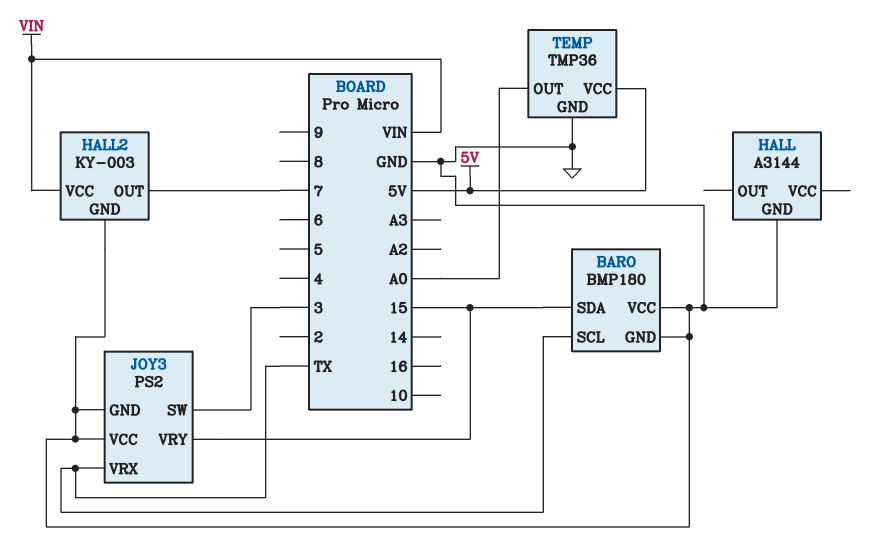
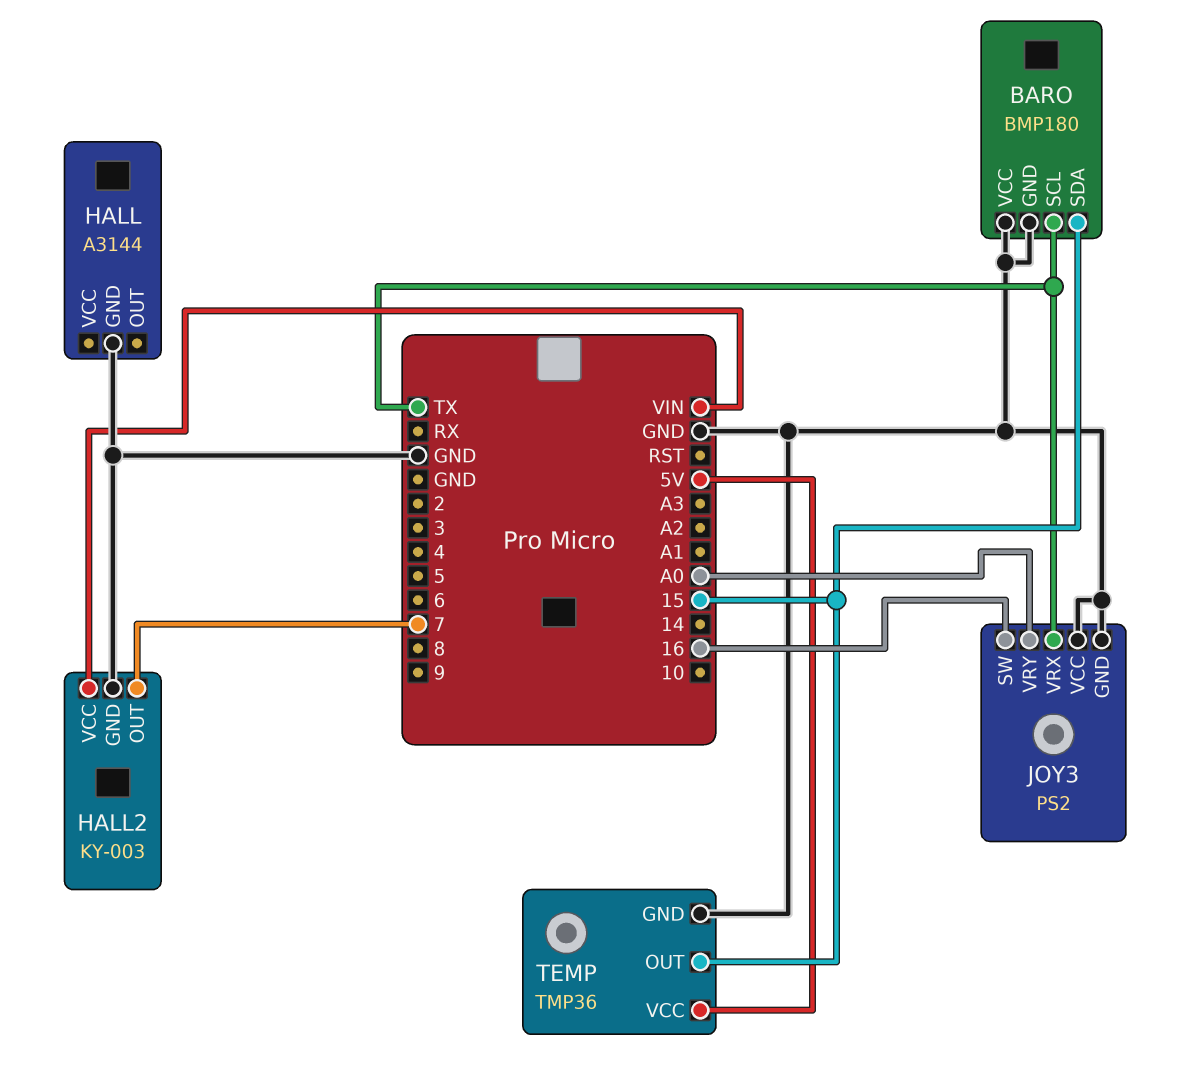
JOY3 pin SW: 3 -> 16
JOY3 pin VRY: 15 -> A0
TEMP pin OUT: A0 -> 15

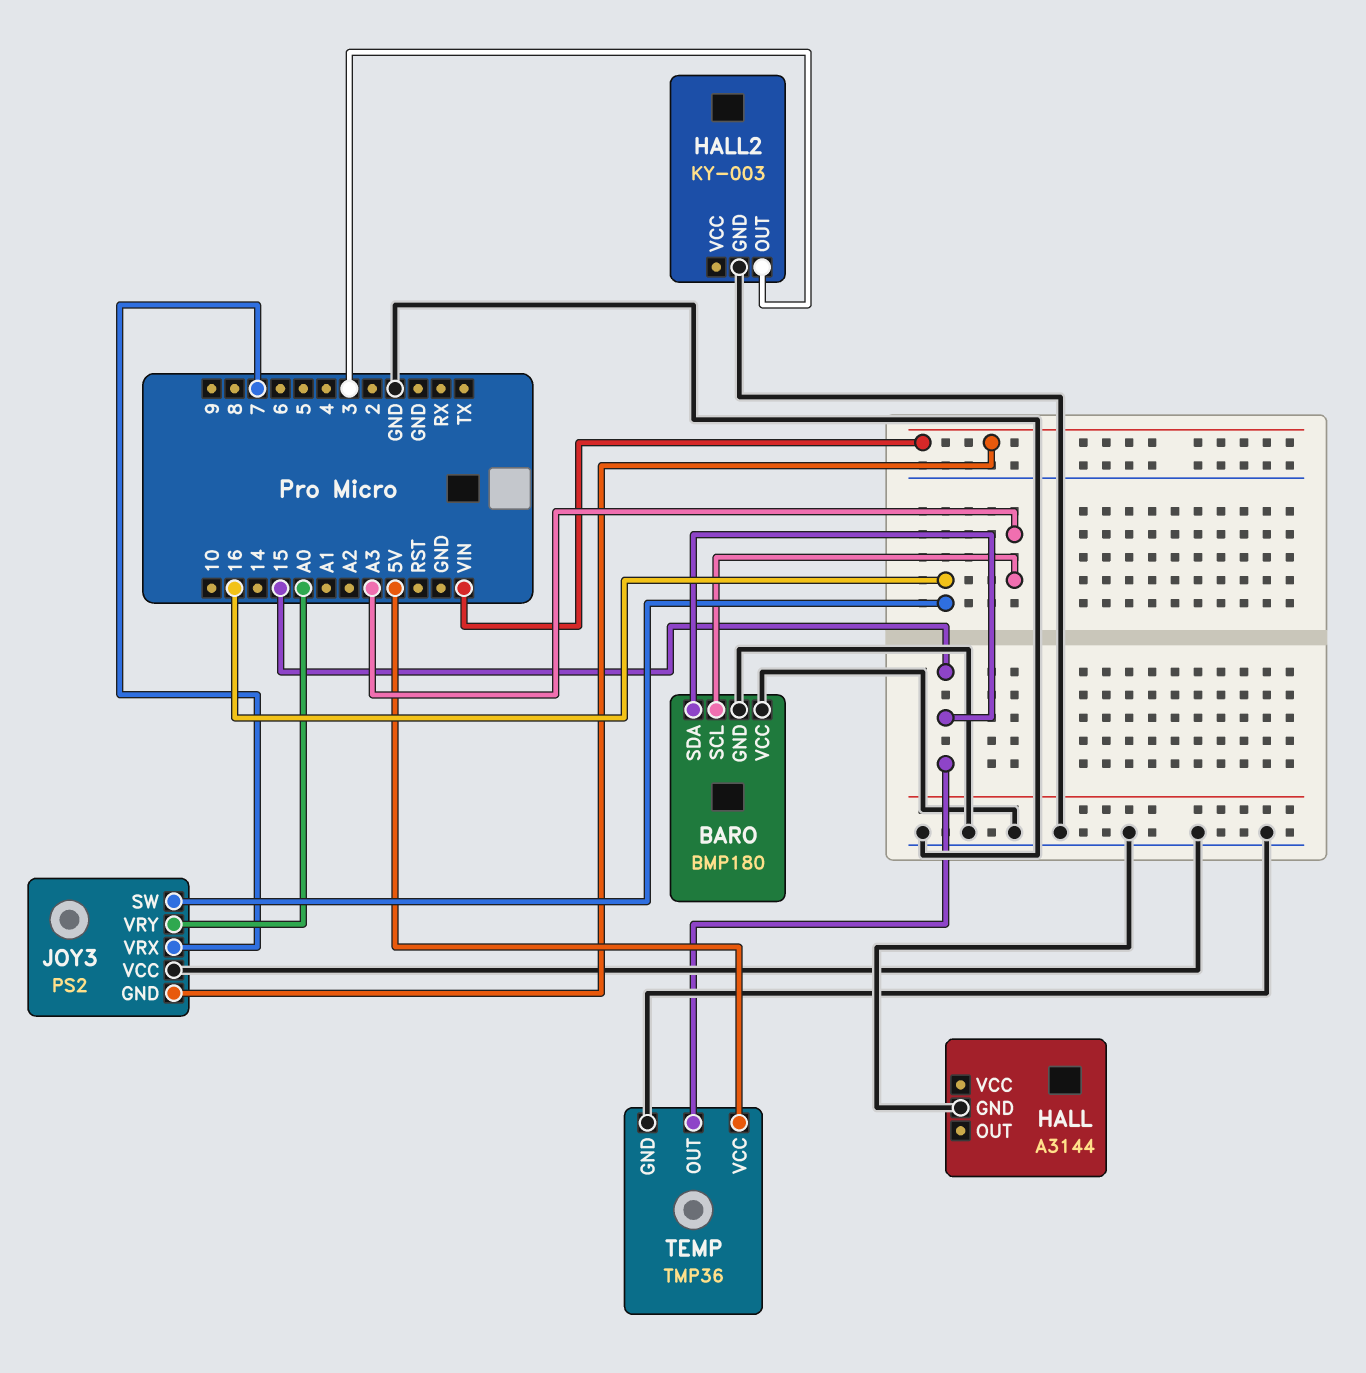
BARO pin SCL: TX -> A3
HALL2 pin OUT: 7 -> 3
HALL2 pin VCC: VIN -> none
JOY3 pin GND: GND -> VIN
JOY3 pin VRX: TX -> 7

